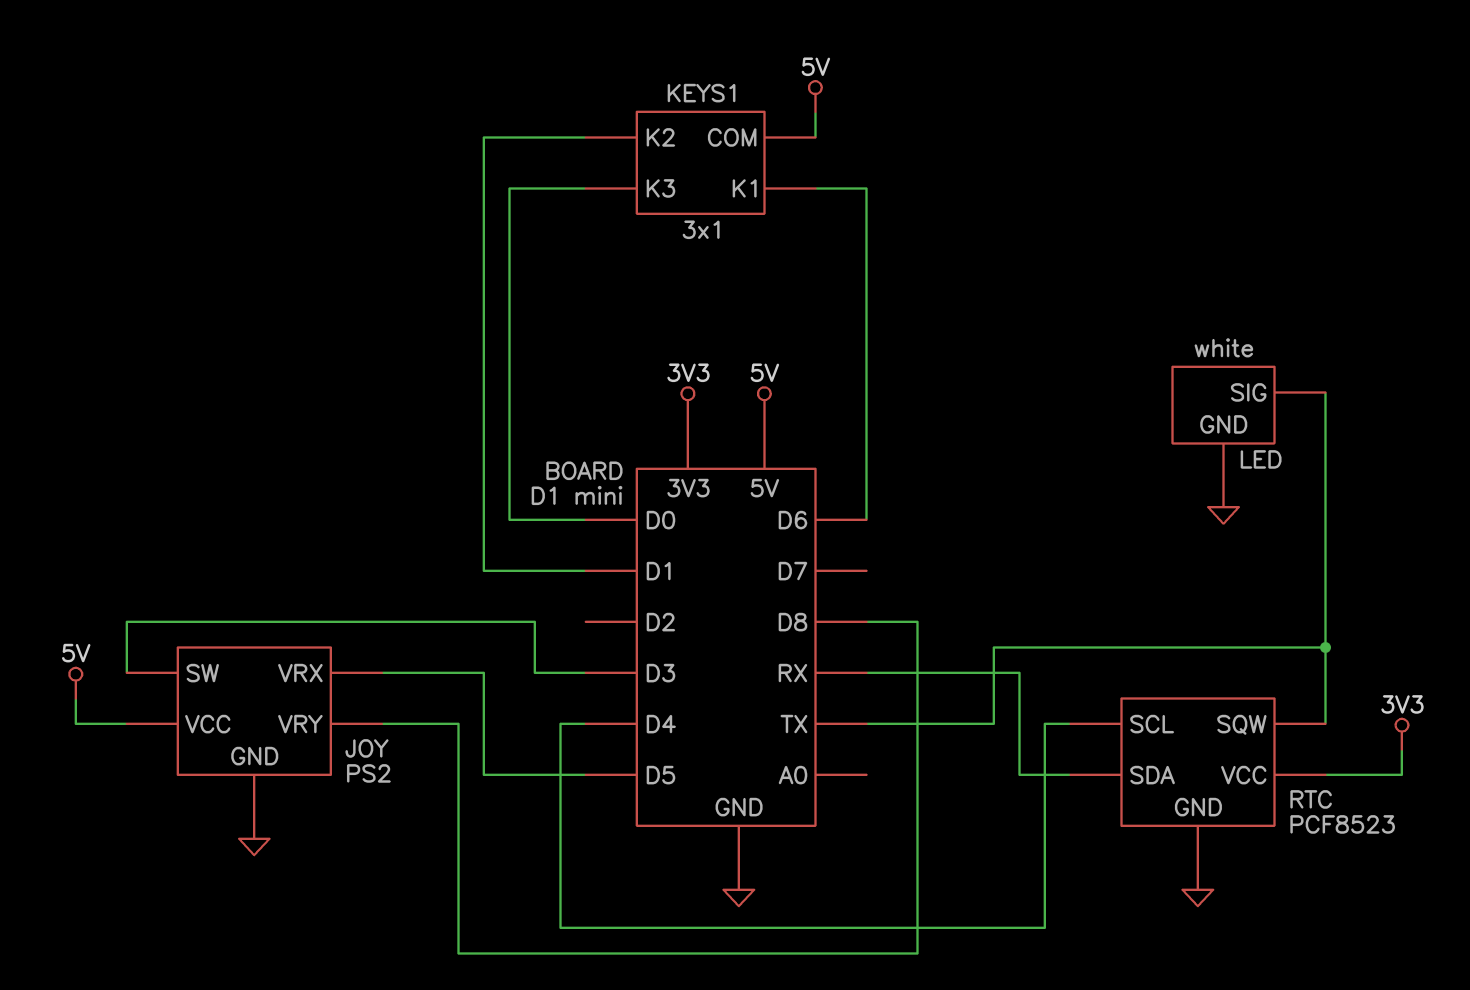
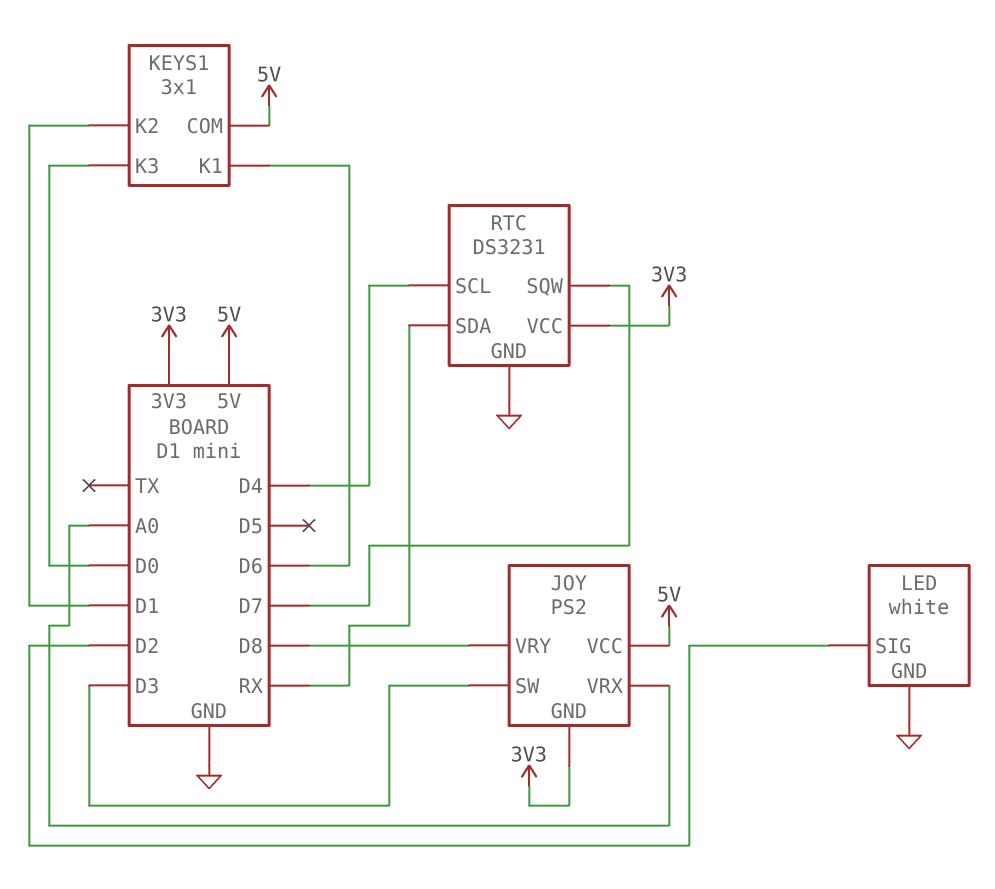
JOY pin GND: GND -> 3V3
JOY pin VRX: D5 -> A0
LED pin SIG: TX -> D2
RTC: PCF8523 -> DS3231
RTC pin SQW: TX -> D7

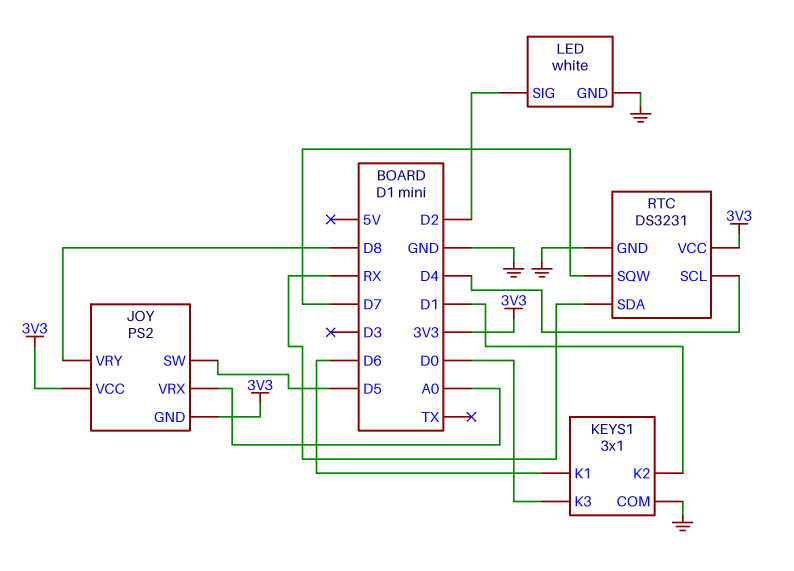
JOY pin SW: D3 -> D5
JOY pin VCC: 5V -> 3V3
KEYS1 pin COM: 5V -> GND

